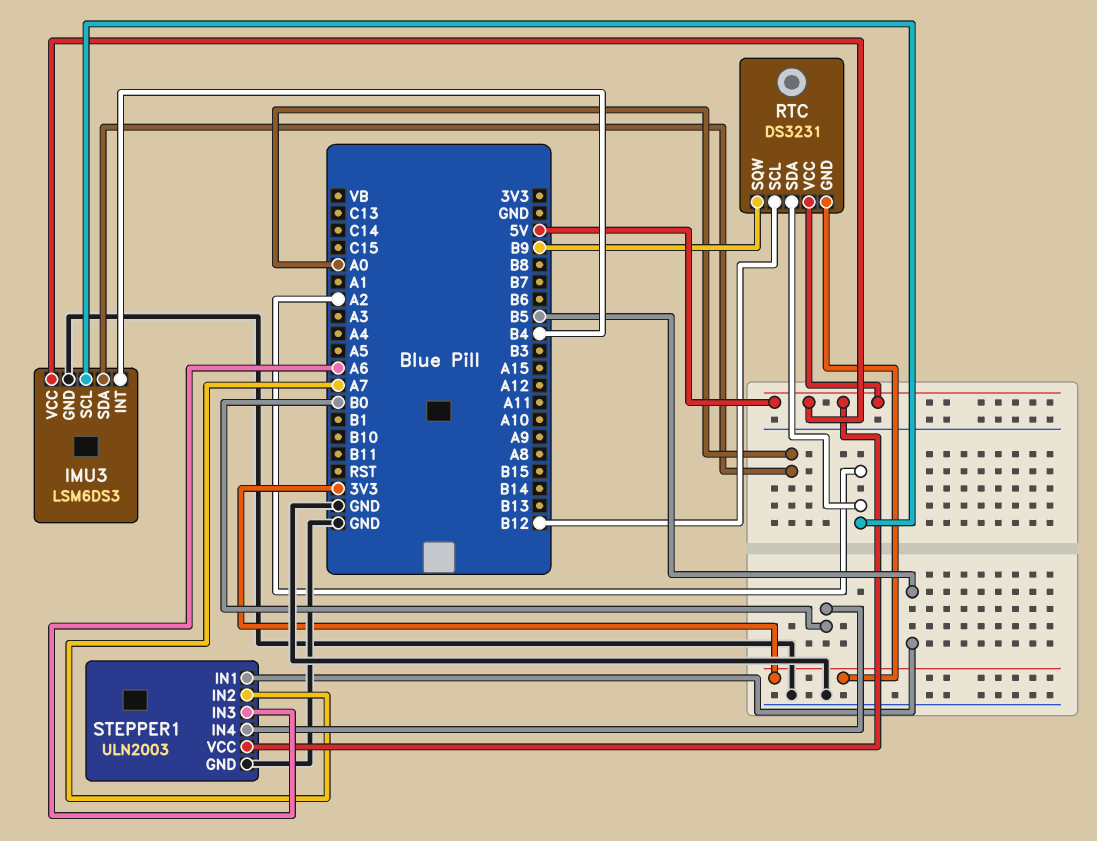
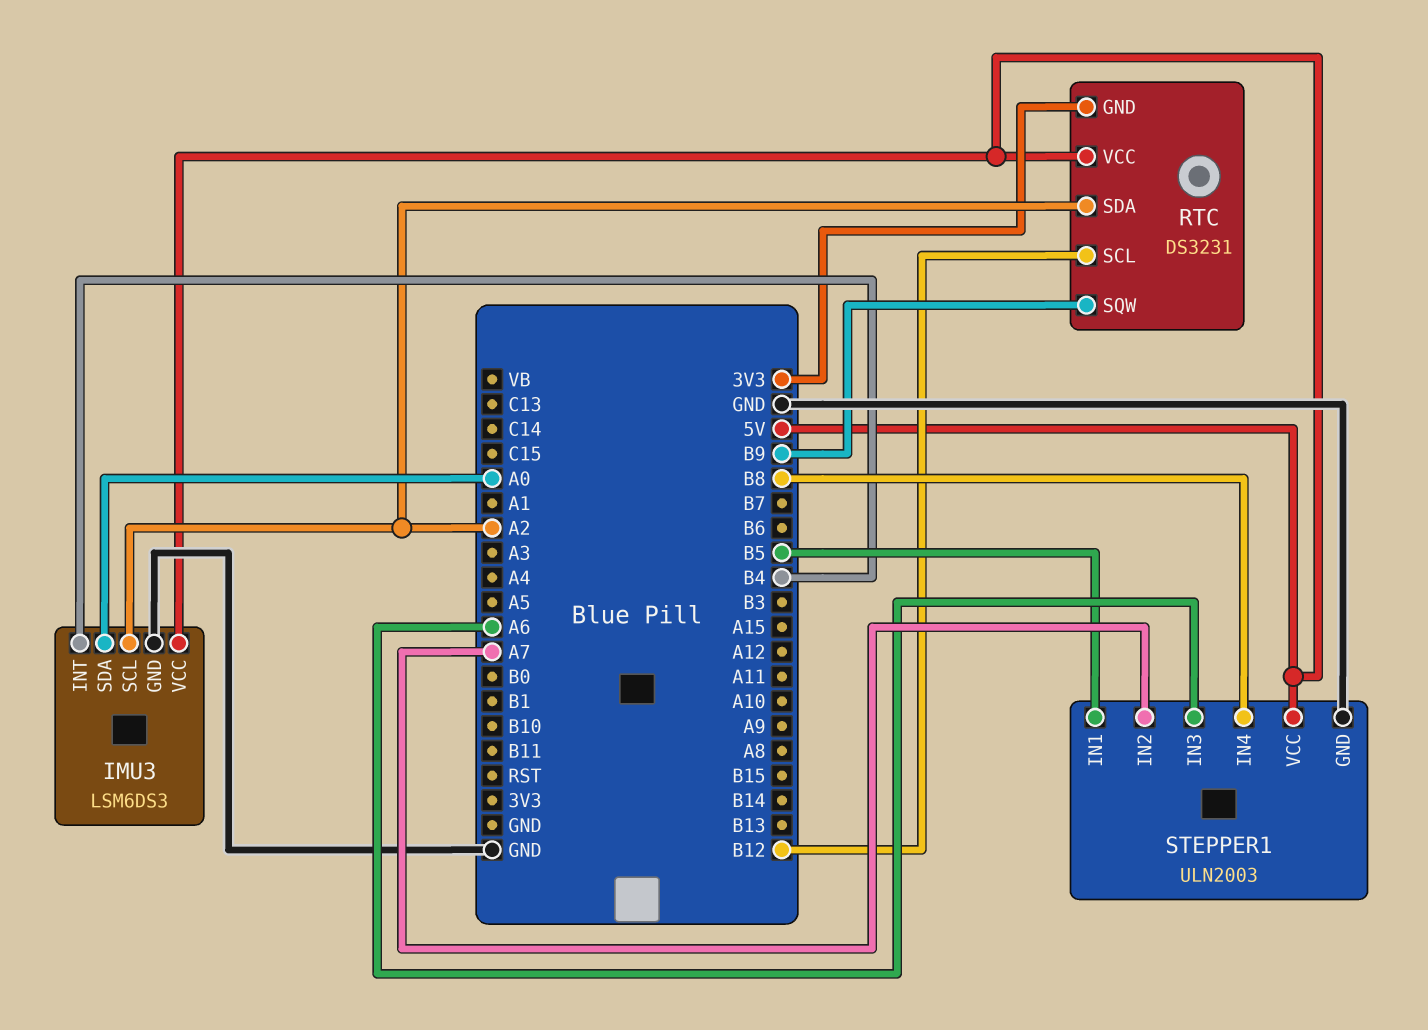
STEPPER1 pin IN4: B0 -> B8

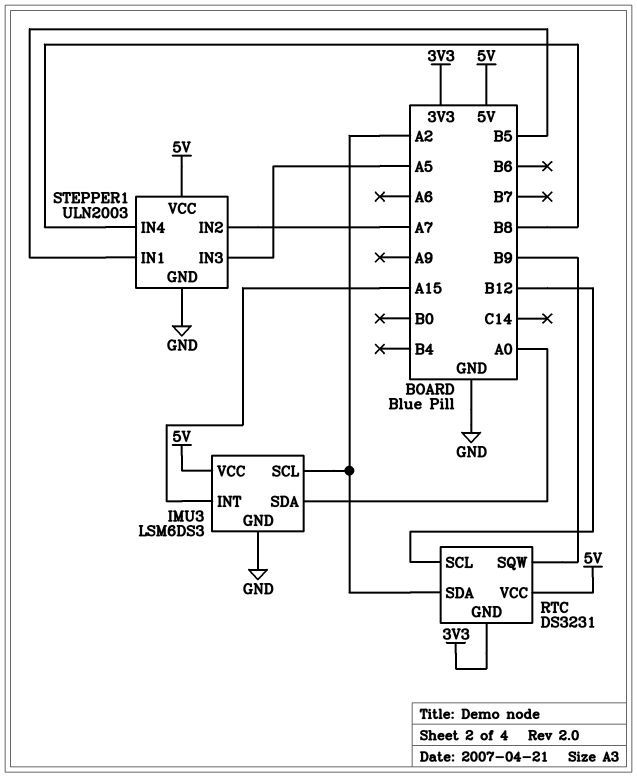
IMU3 pin INT: B4 -> A15
STEPPER1 pin IN3: A6 -> A5

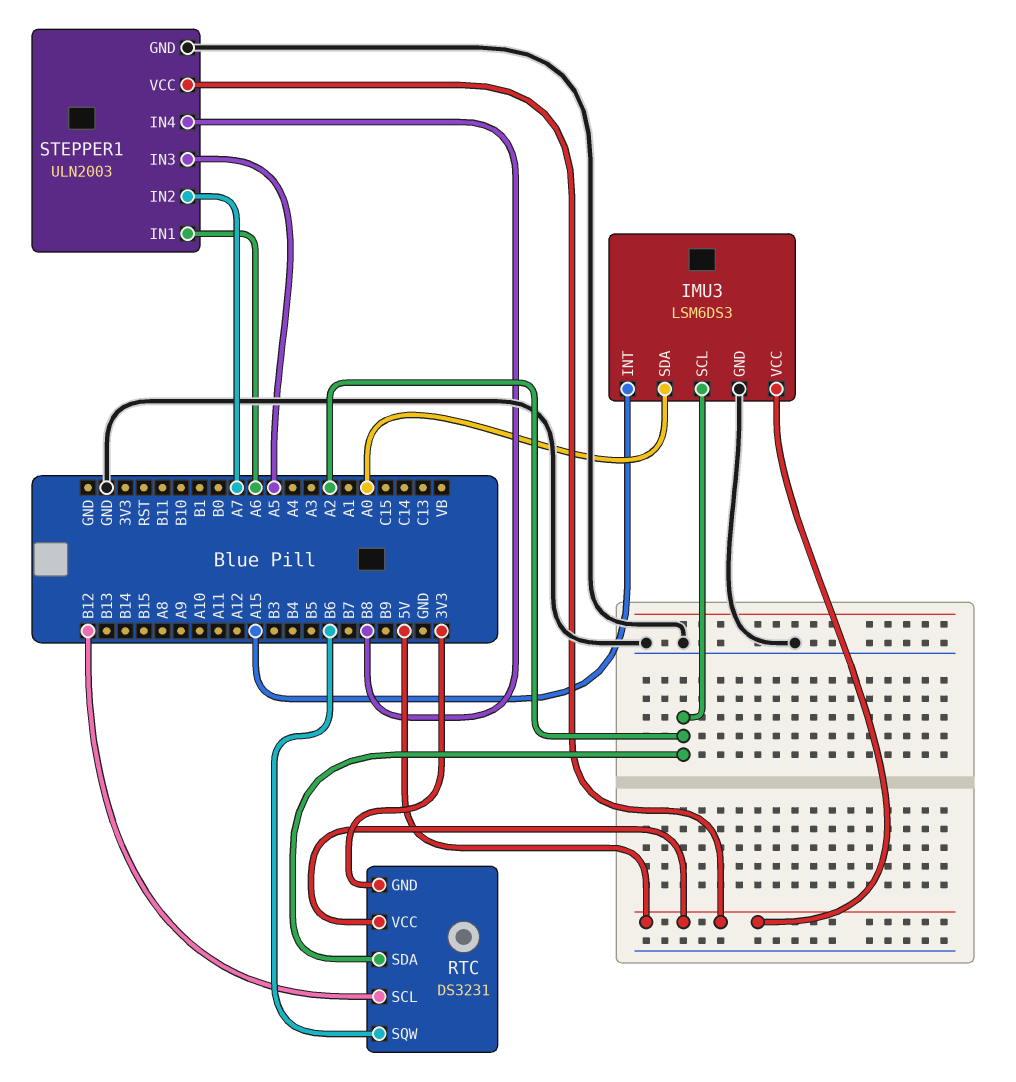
RTC pin SQW: B9 -> B6
STEPPER1 pin IN1: B5 -> A6

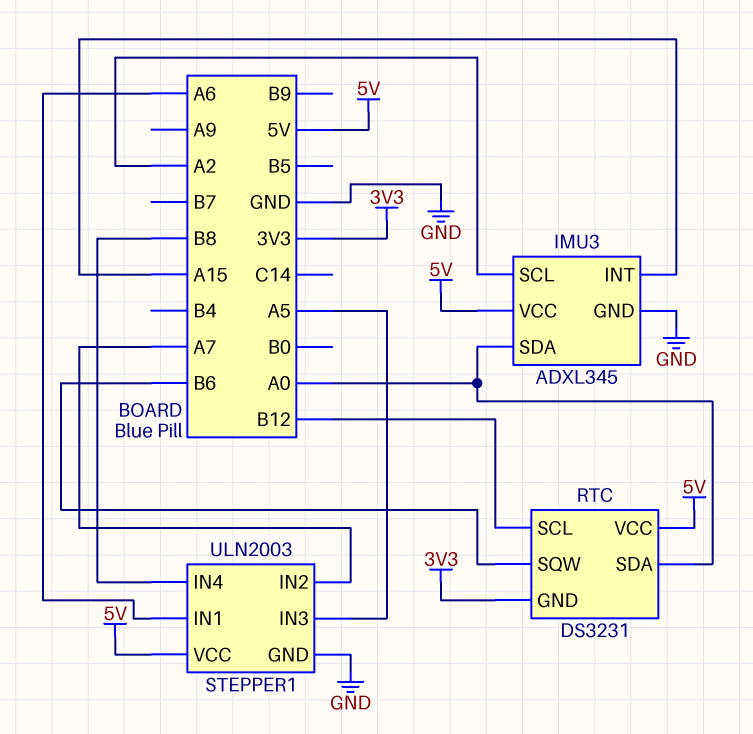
IMU3: LSM6DS3 -> ADXL345
RTC pin SDA: A2 -> A0

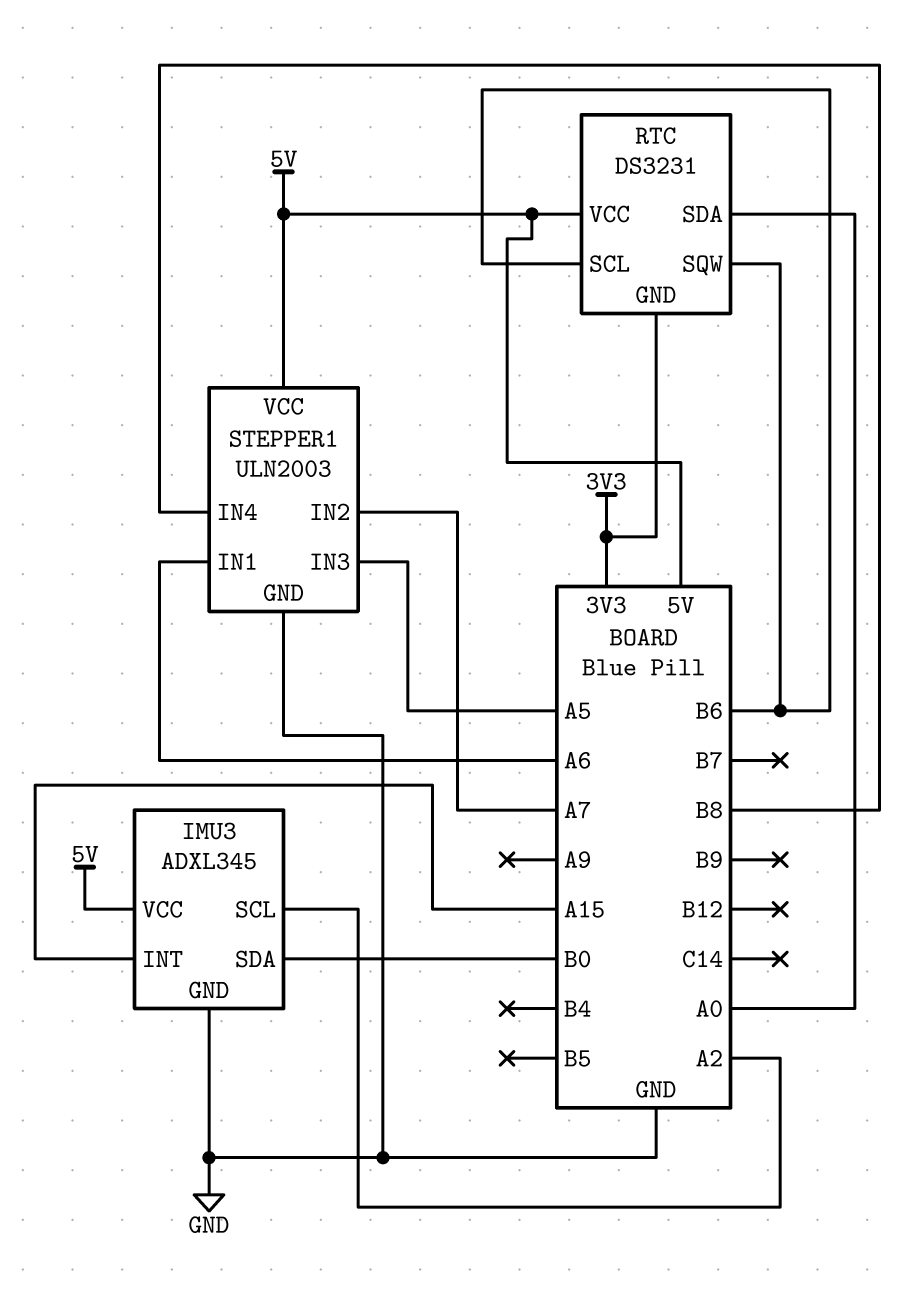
IMU3 pin SDA: A0 -> B0
RTC pin SCL: B12 -> B6

